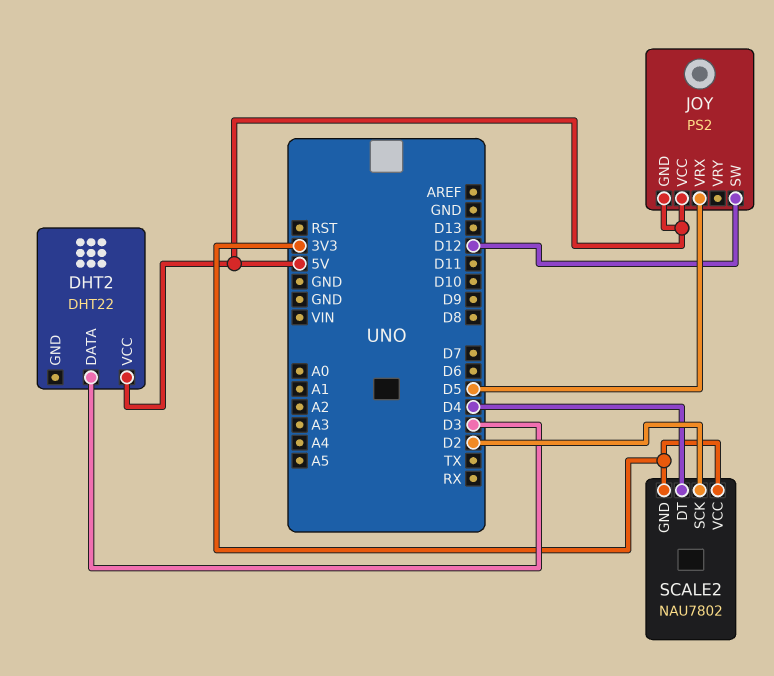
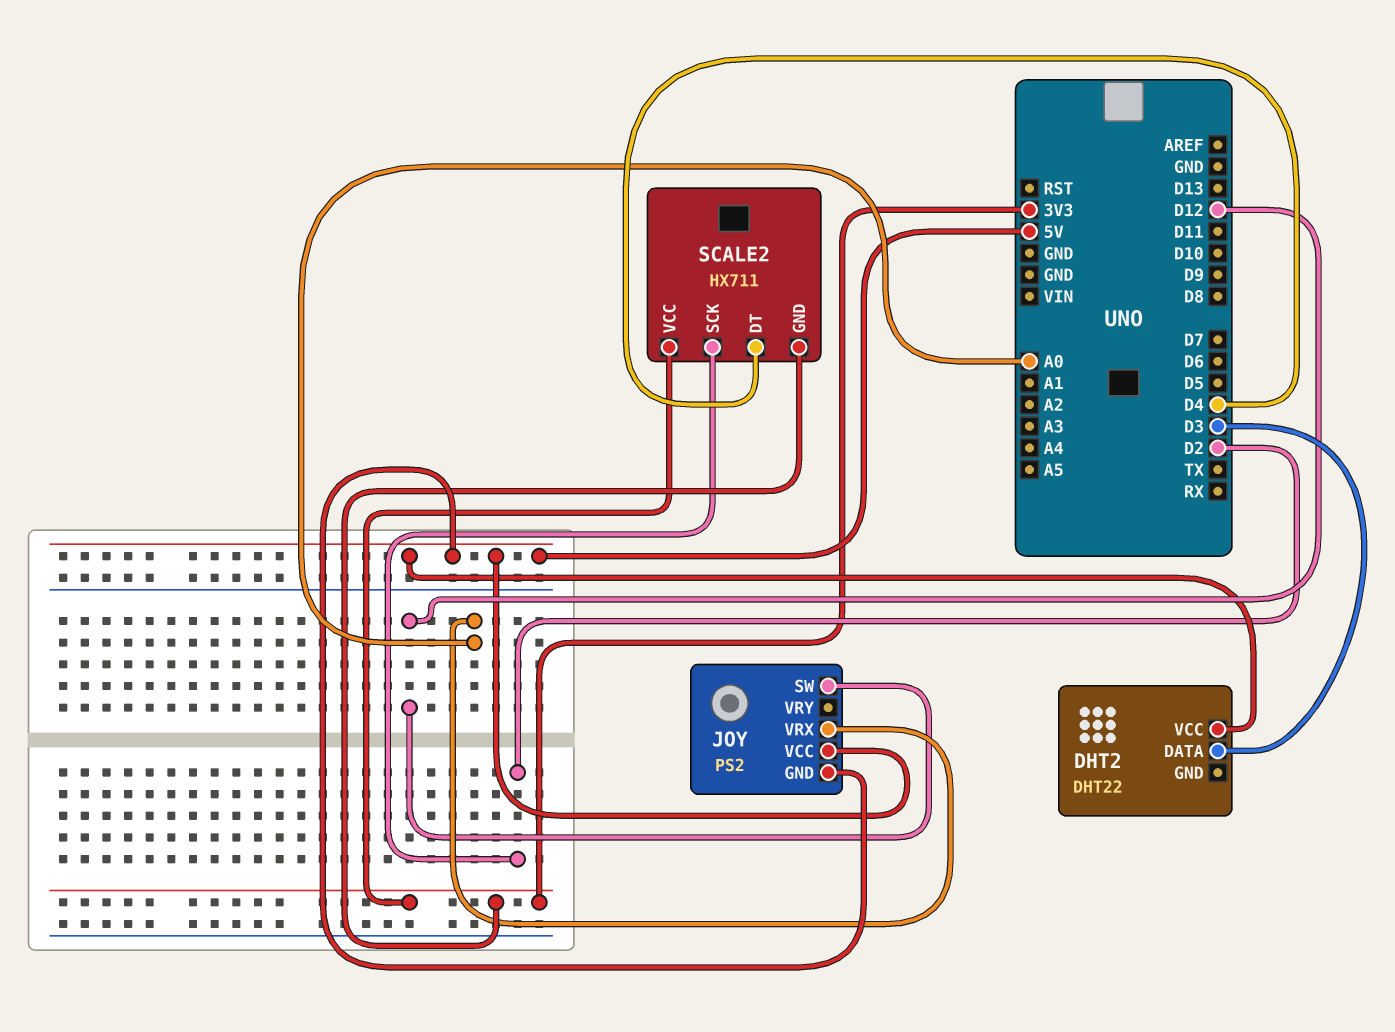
JOY pin VRX: D5 -> A0
SCALE2: NAU7802 -> HX711

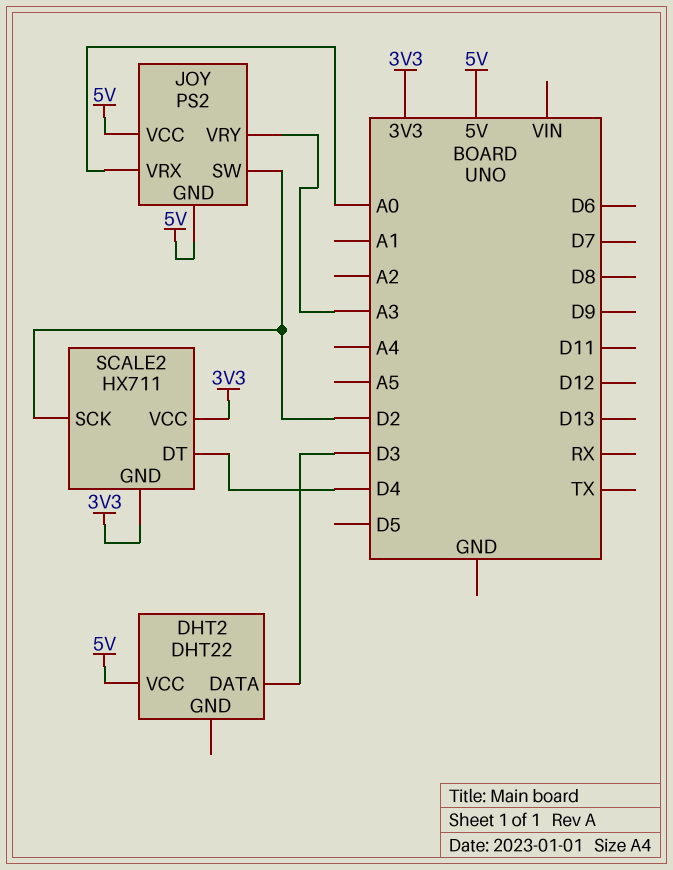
JOY pin SW: D12 -> D2
JOY pin VRY: none -> A3

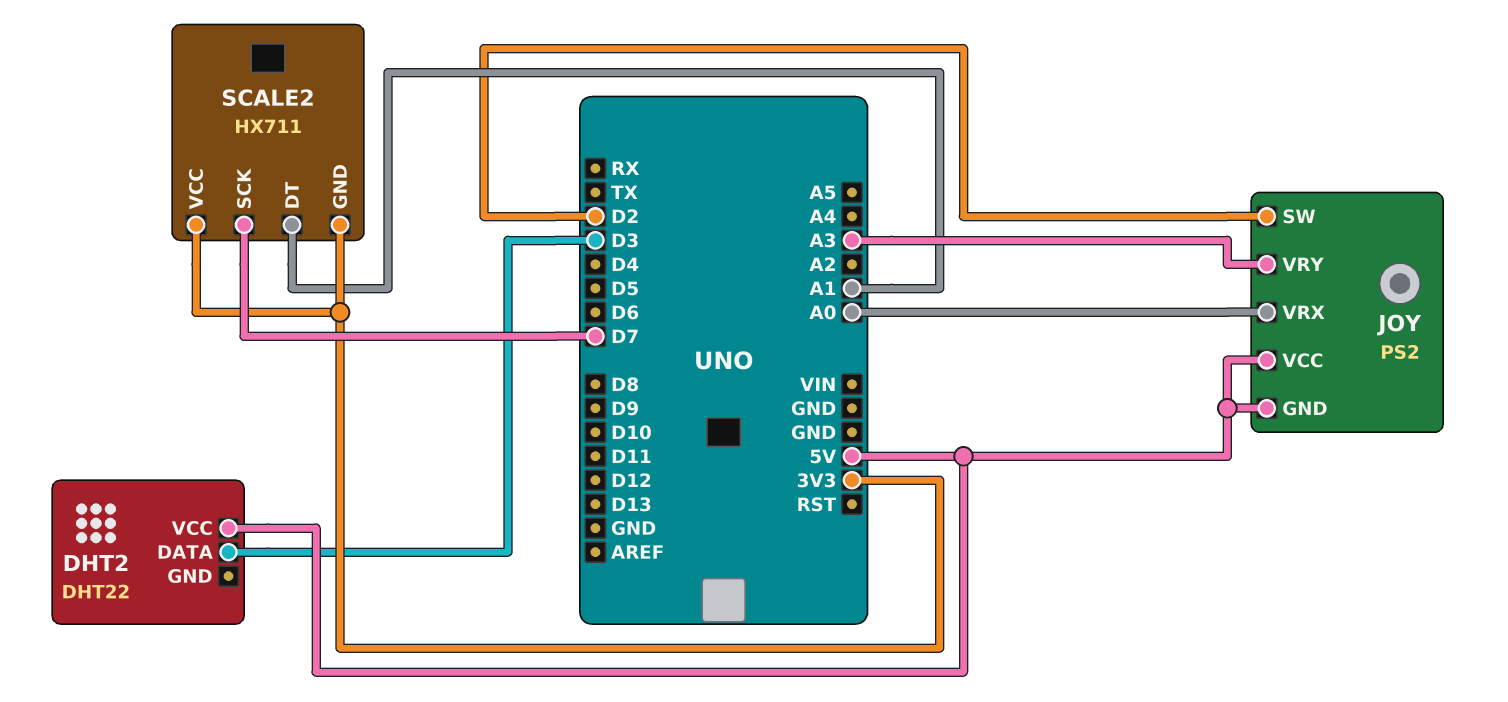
SCALE2 pin DT: D4 -> A1
SCALE2 pin SCK: D2 -> D7

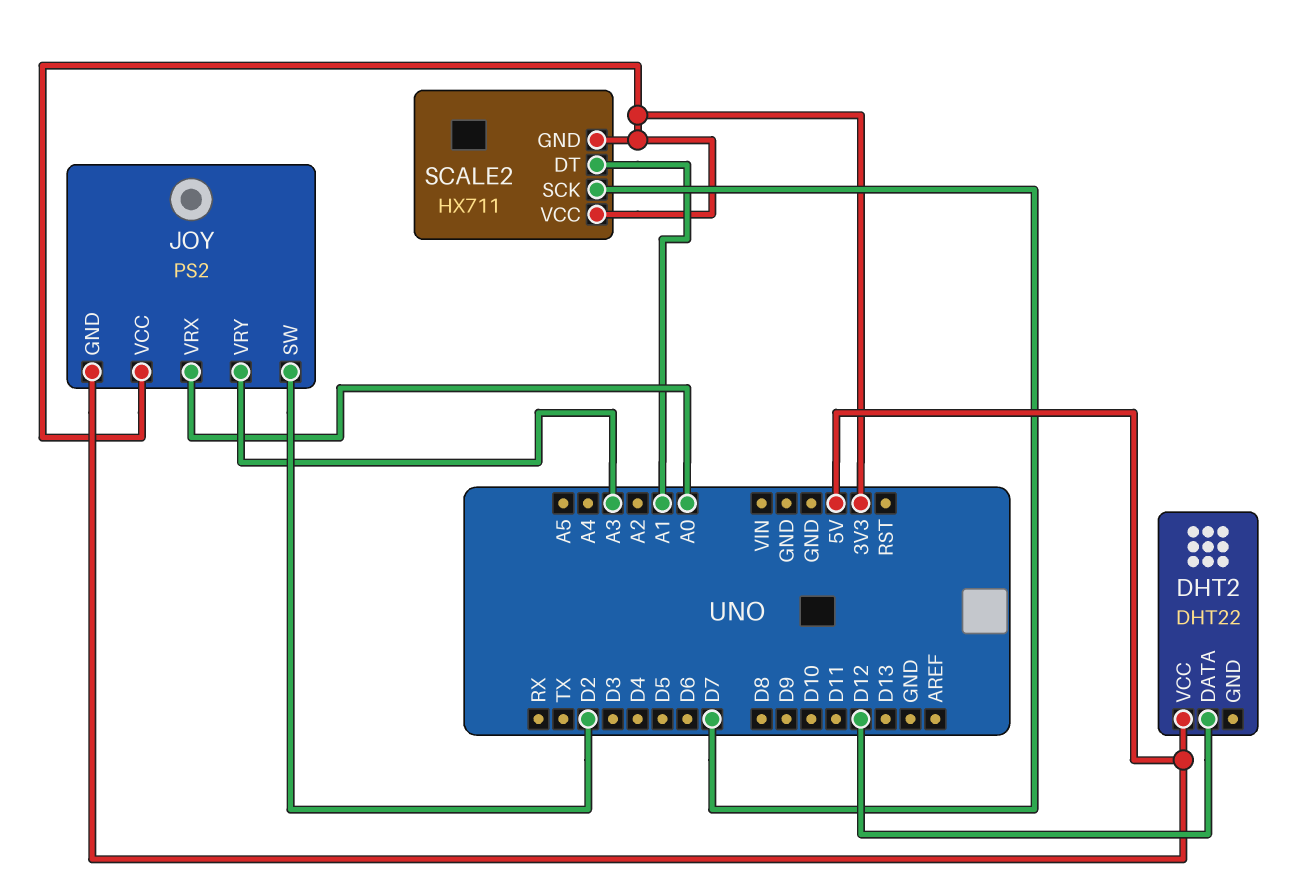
DHT2 pin DATA: D3 -> D12
JOY pin VCC: 5V -> 3V3

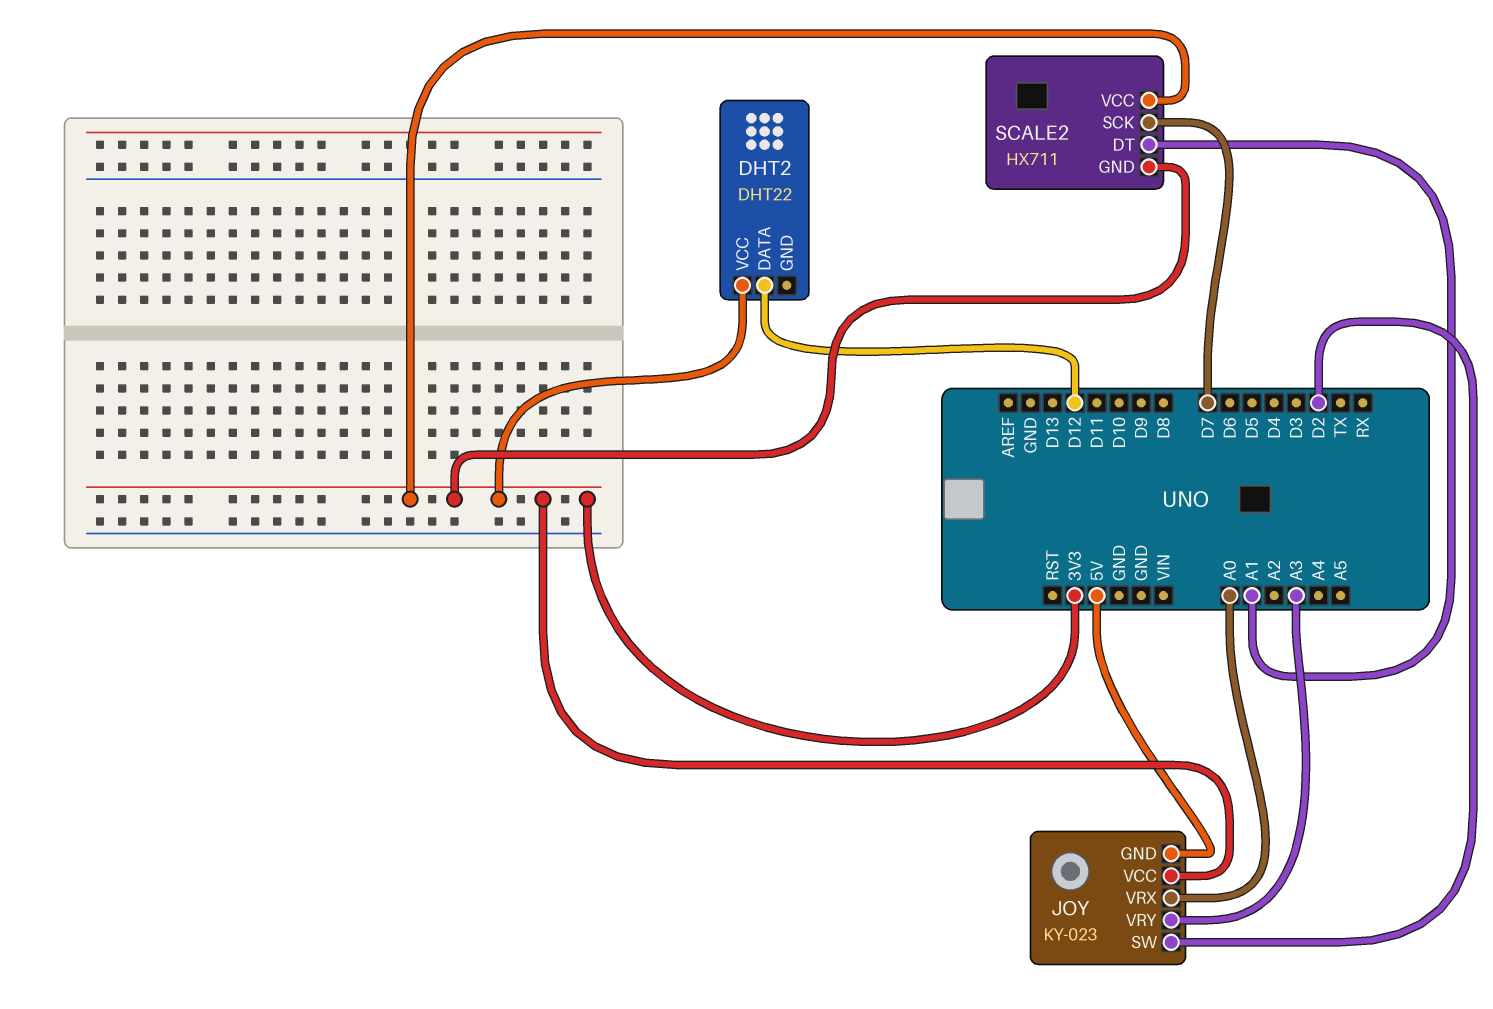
DHT2 pin VCC: 5V -> 3V3
JOY: PS2 -> KY-023

